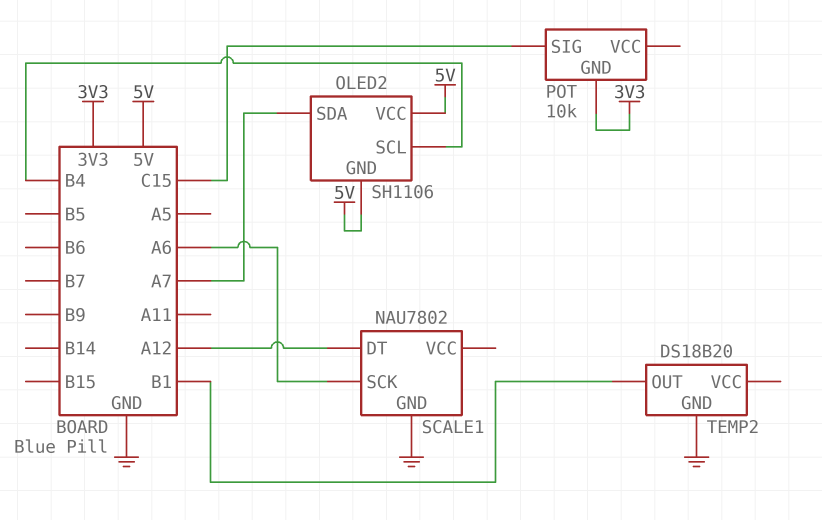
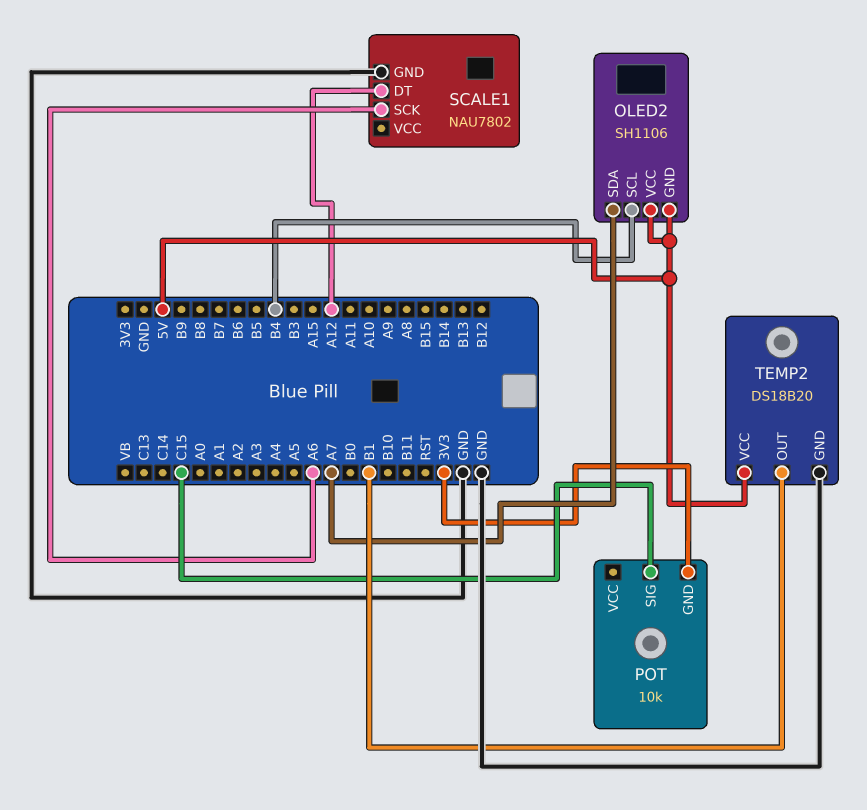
TEMP2 pin VCC: none -> 5V

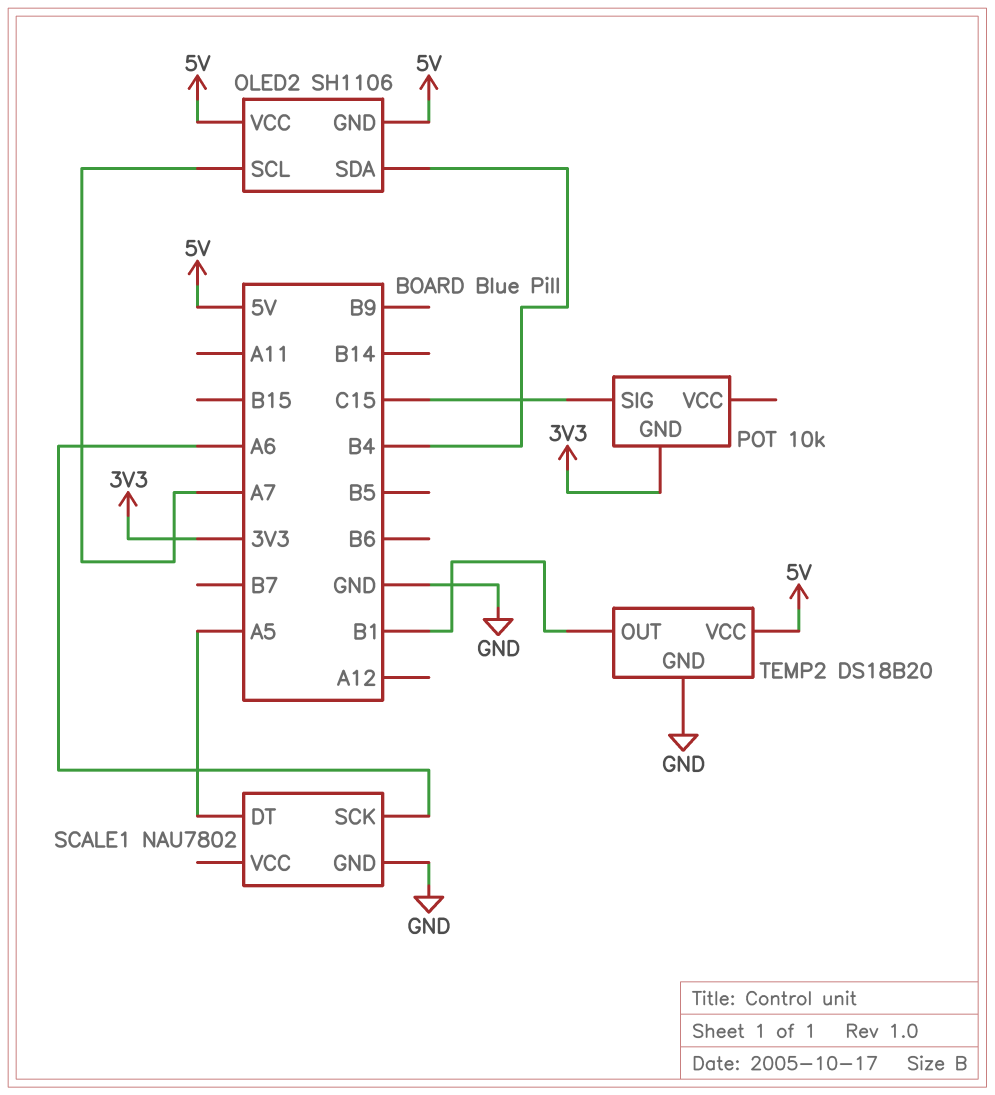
OLED2 pin SCL: B4 -> A7
OLED2 pin SDA: A7 -> B4
SCALE1 pin DT: A12 -> A5

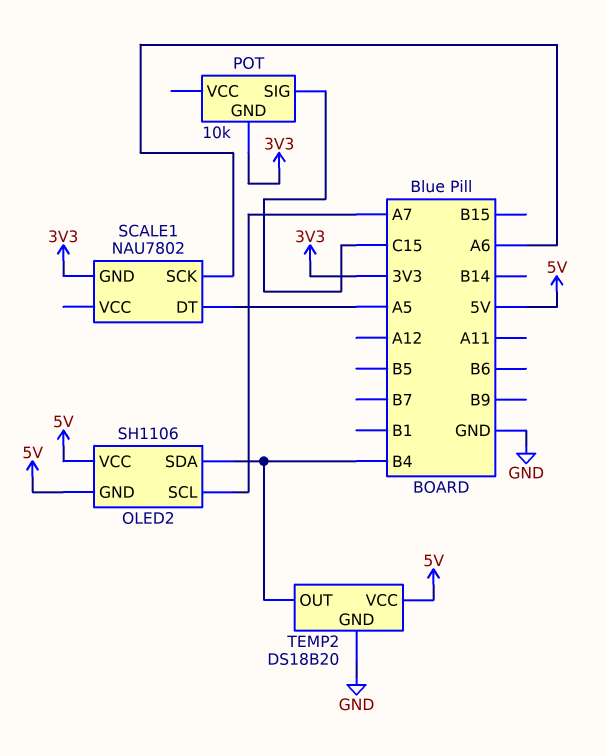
SCALE1 pin GND: GND -> 3V3
TEMP2 pin OUT: B1 -> B4

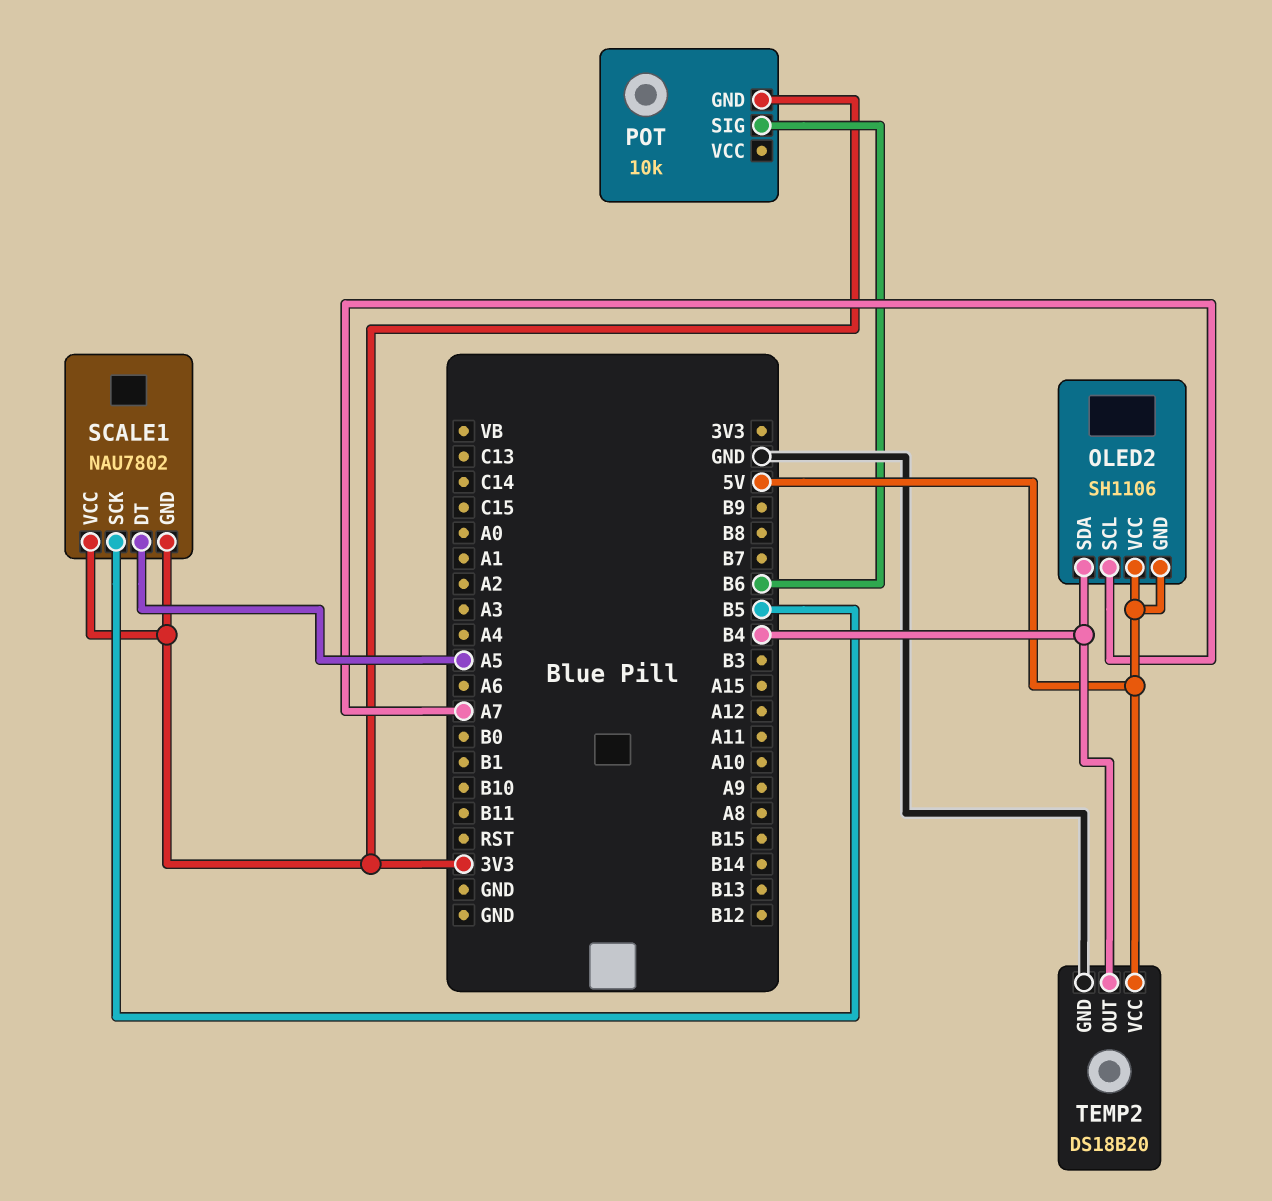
POT pin SIG: C15 -> B6
SCALE1 pin SCK: A6 -> B5
SCALE1 pin VCC: none -> 3V3

